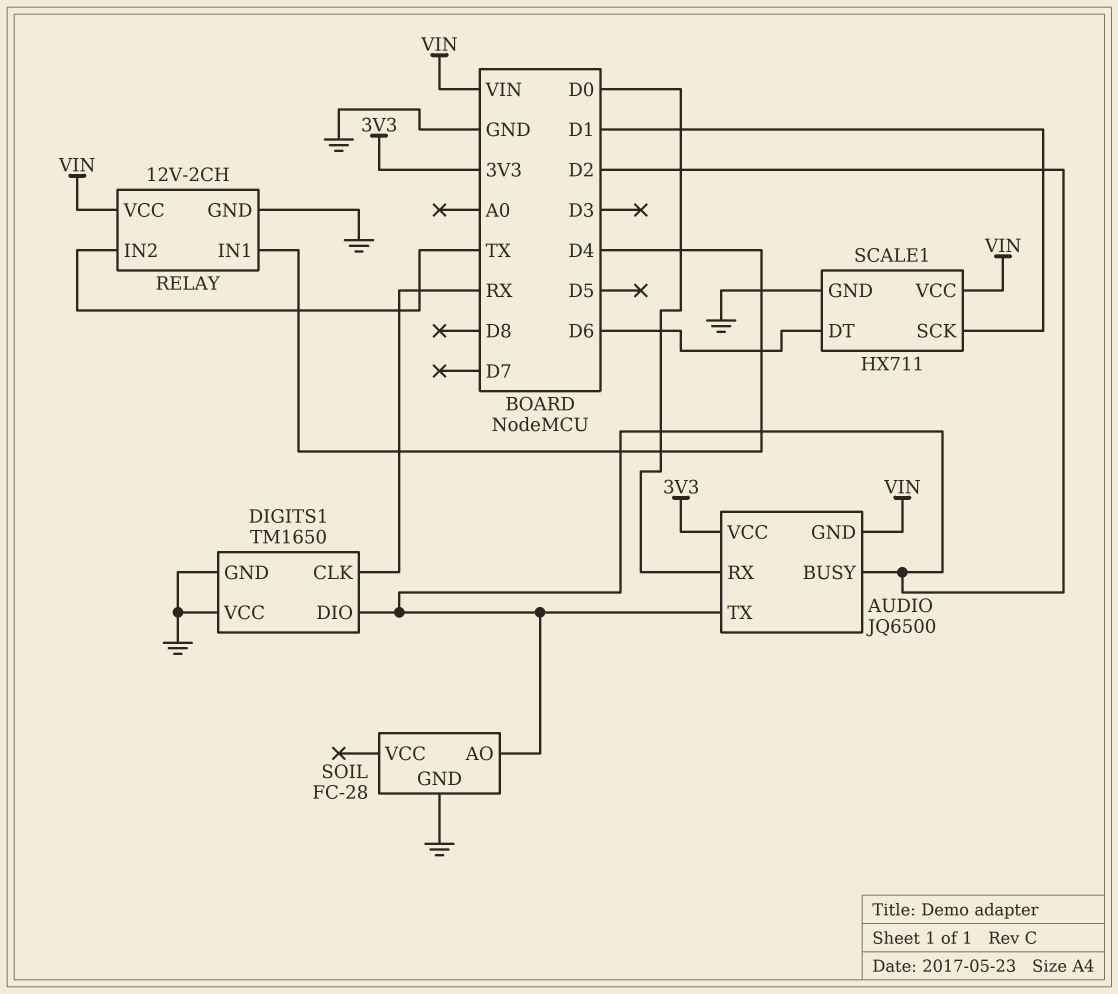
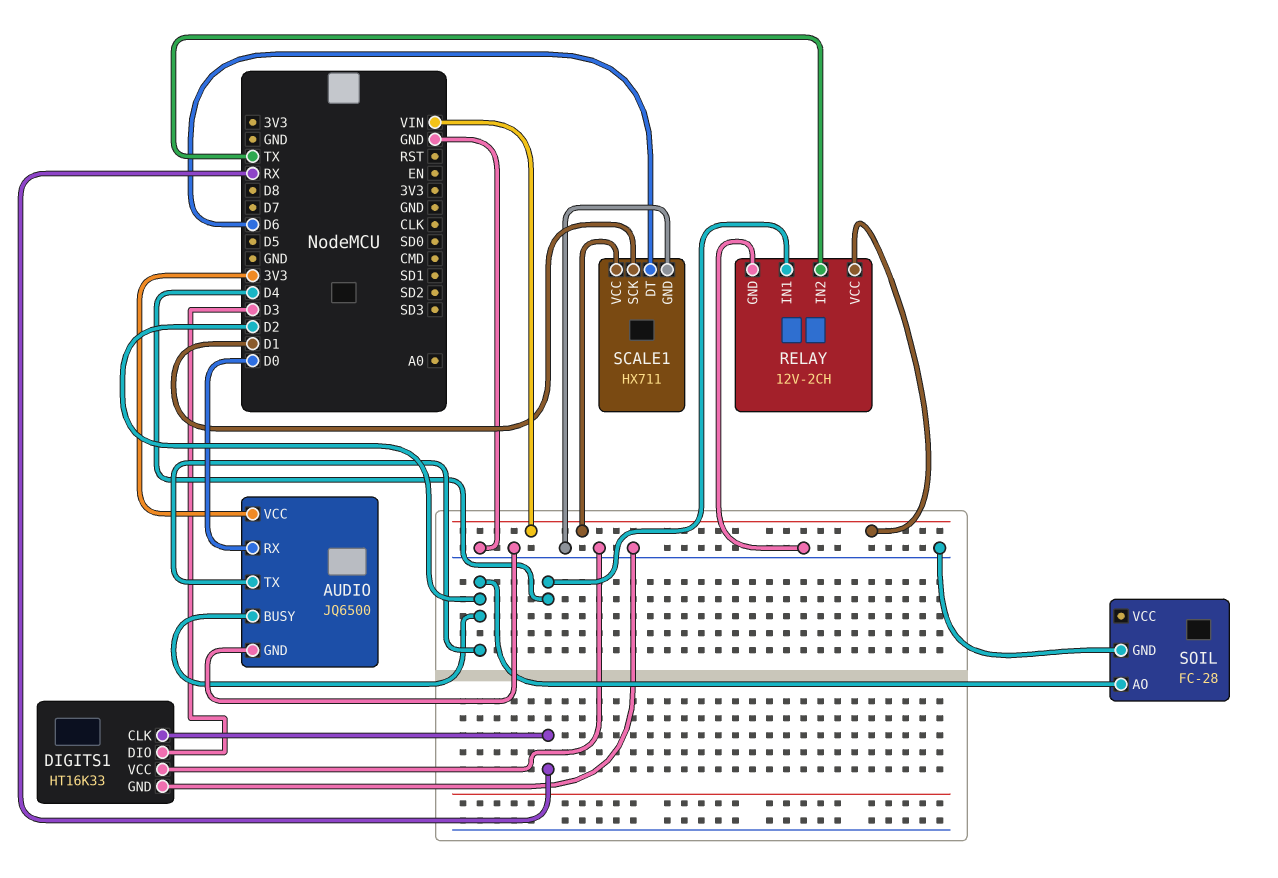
AUDIO pin GND: VIN -> GND
DIGITS1: TM1650 -> HT16K33
DIGITS1 pin DIO: D2 -> D3

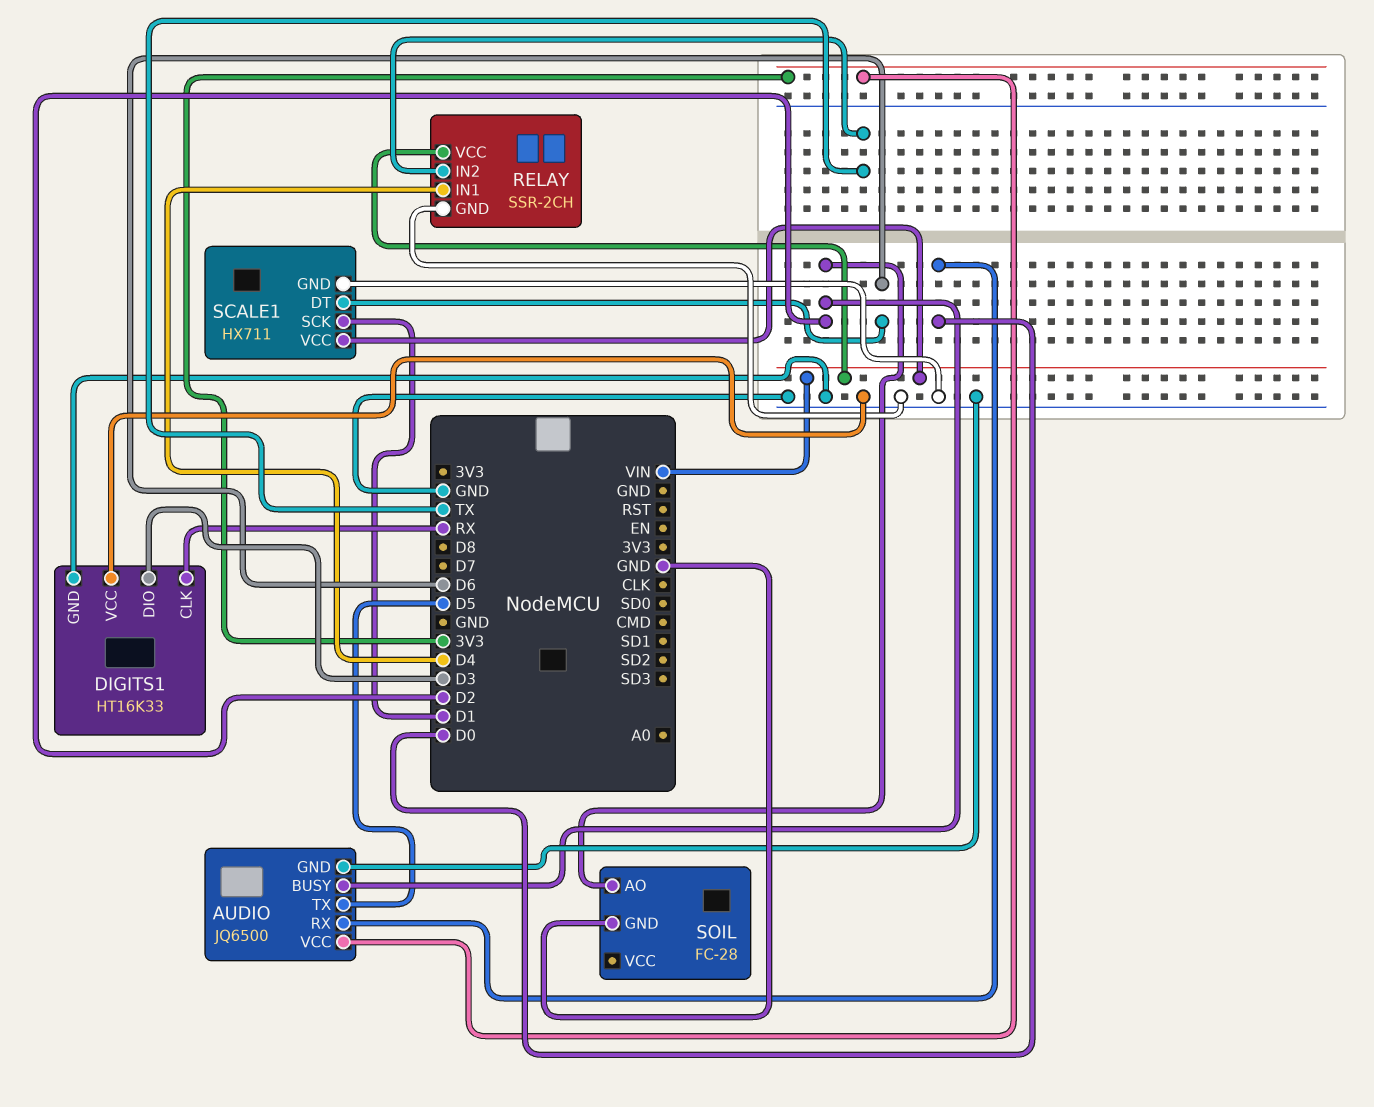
AUDIO pin TX: D2 -> D5
RELAY: 12V-2CH -> SSR-2CH

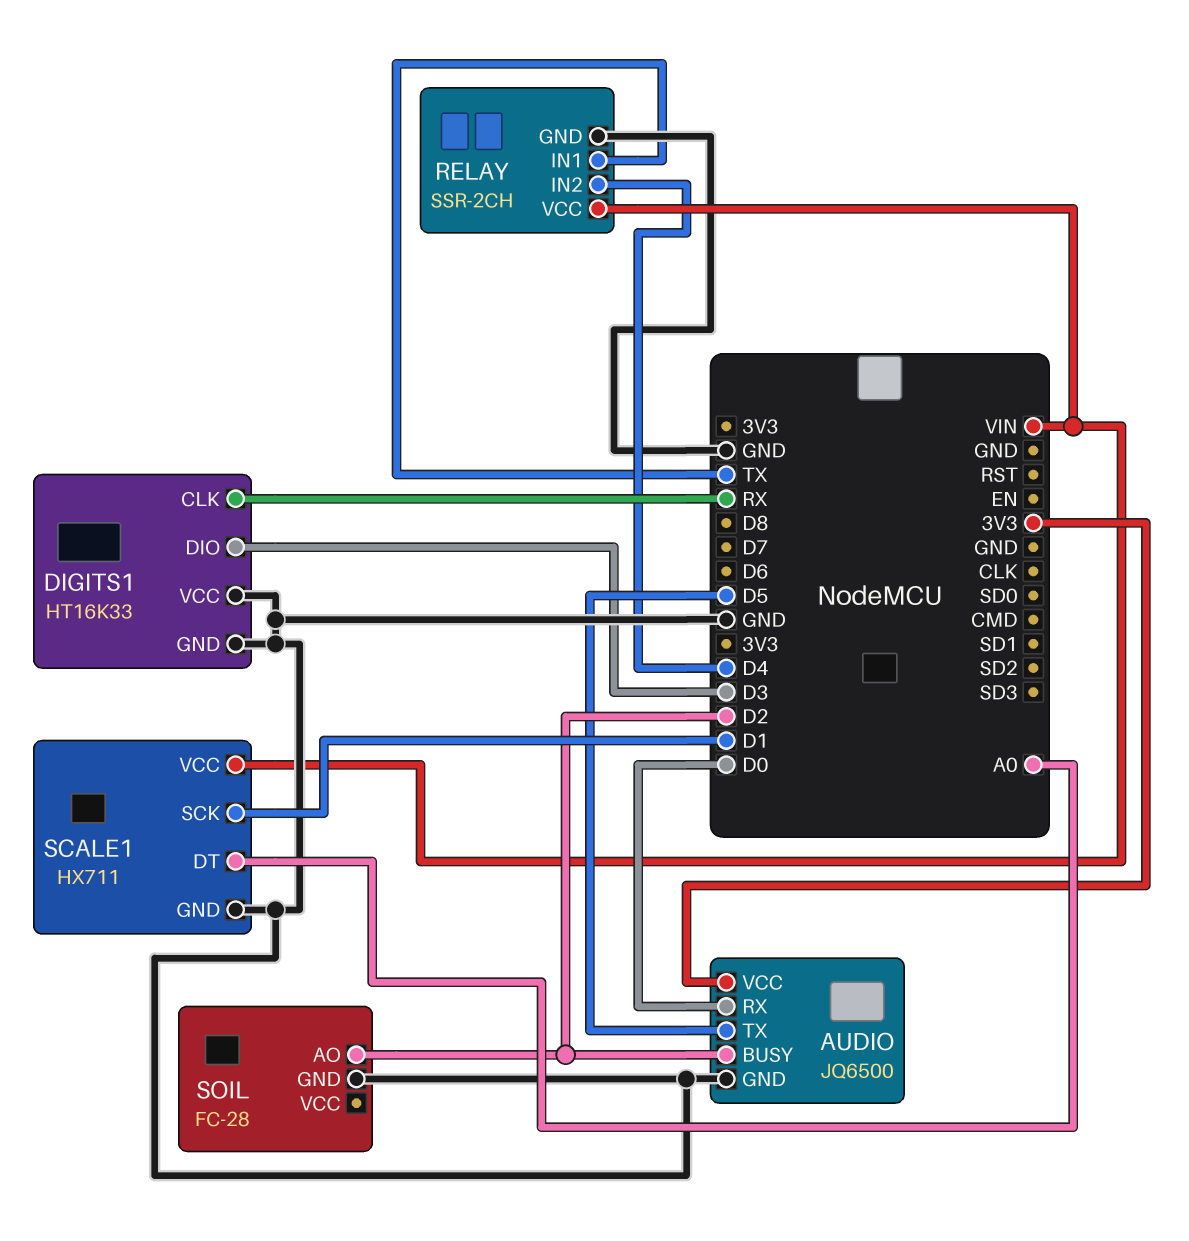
RELAY pin IN1: D4 -> TX
RELAY pin IN2: TX -> D4
SCALE1 pin DT: D6 -> A0

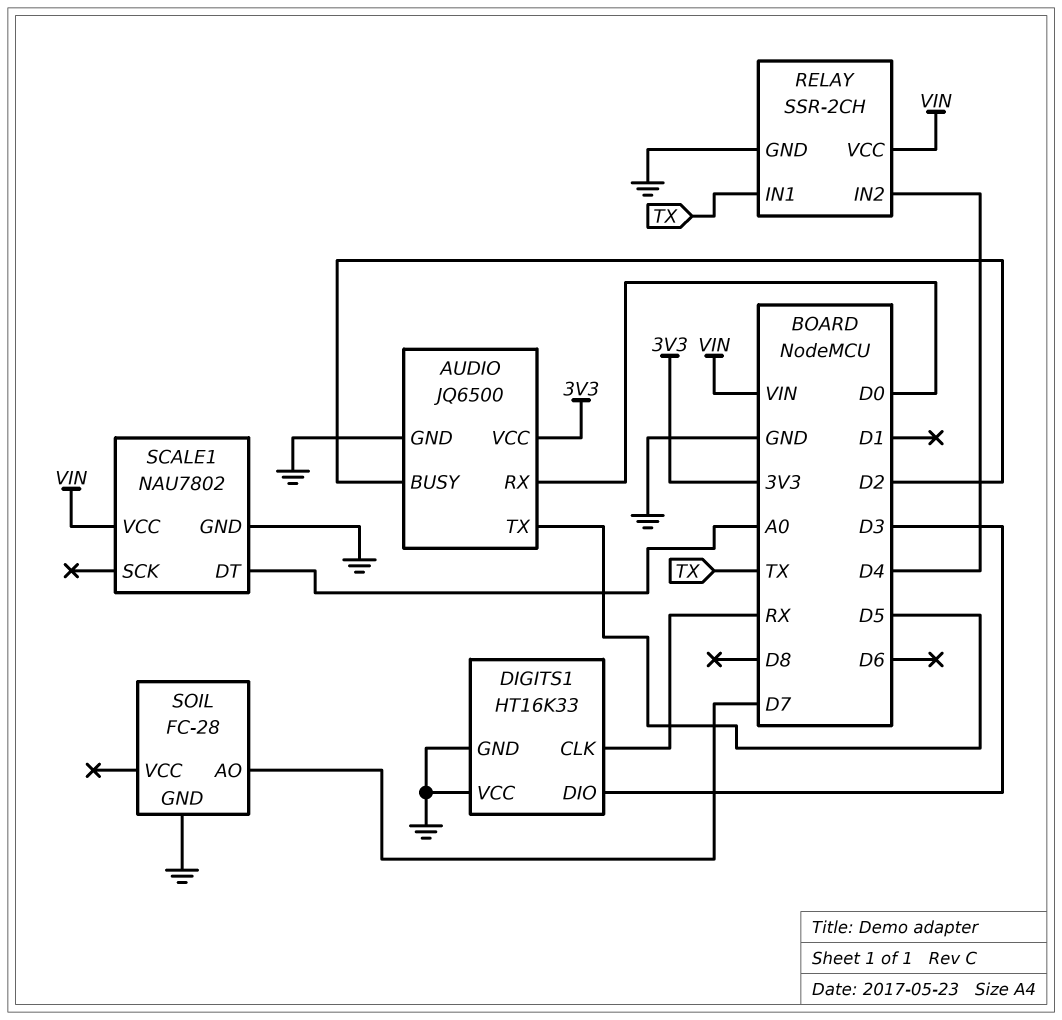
SCALE1: HX711 -> NAU7802
SCALE1 pin SCK: D1 -> none
SOIL pin AO: D2 -> D7

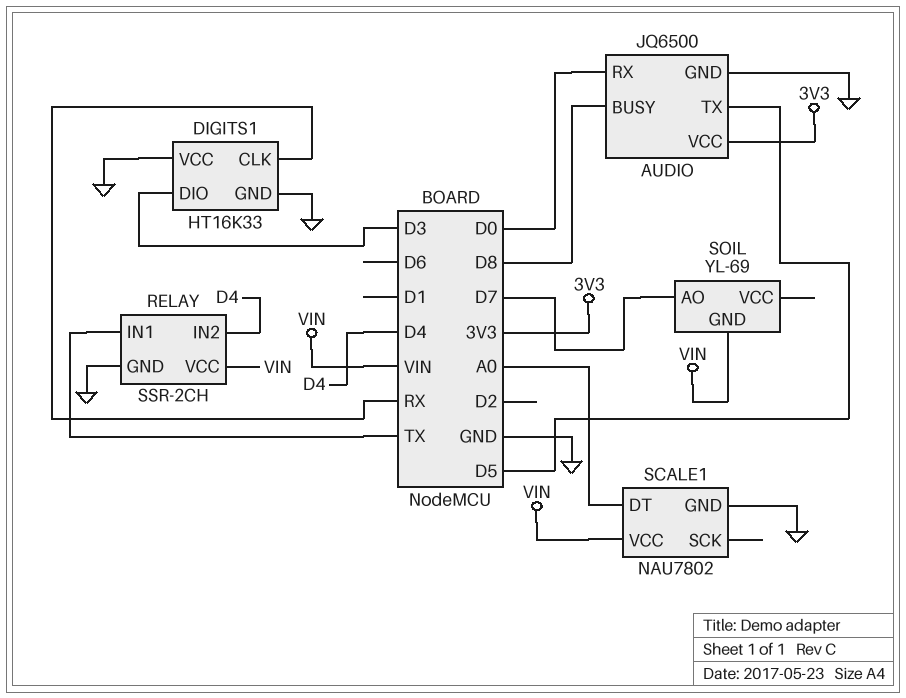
AUDIO pin BUSY: D2 -> D8
SOIL: FC-28 -> YL-69
SOIL pin GND: GND -> VIN

